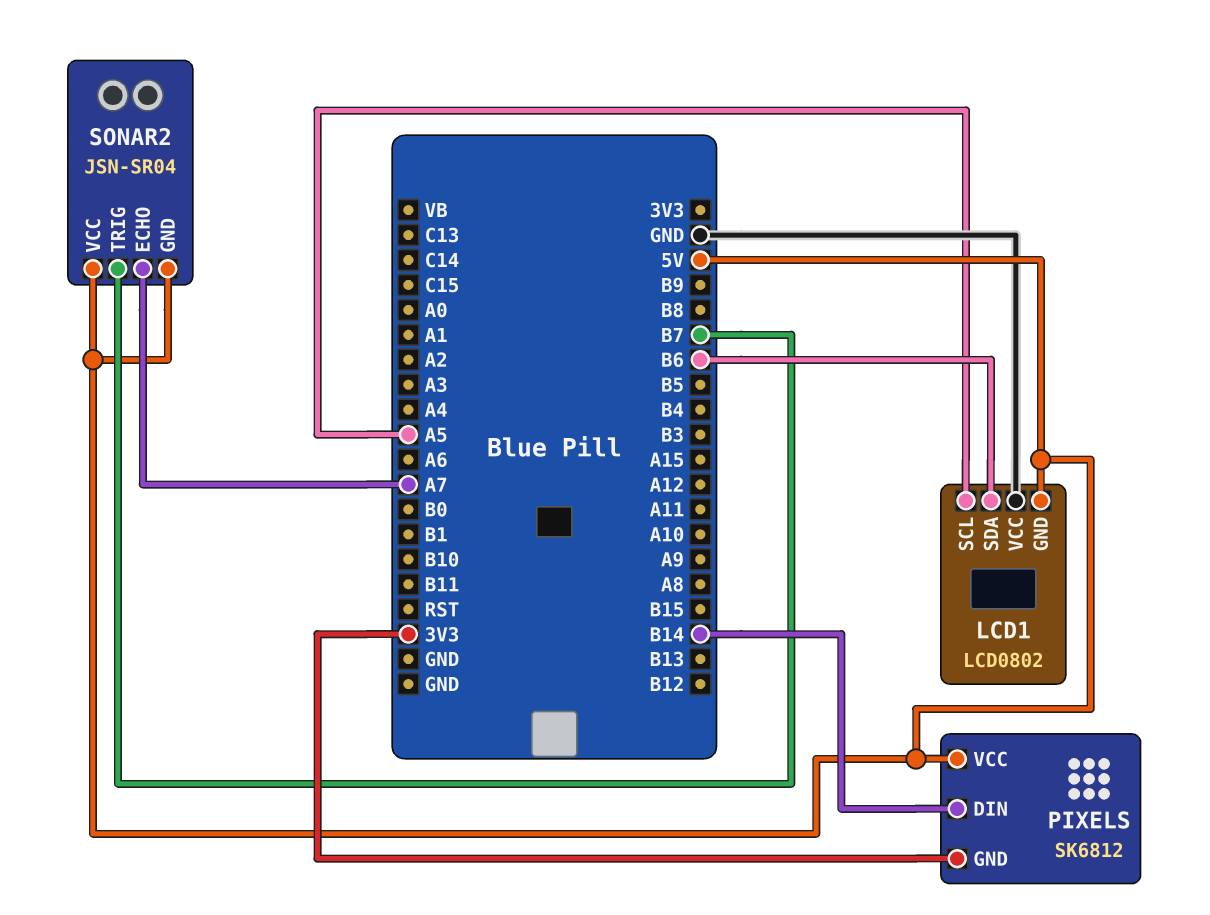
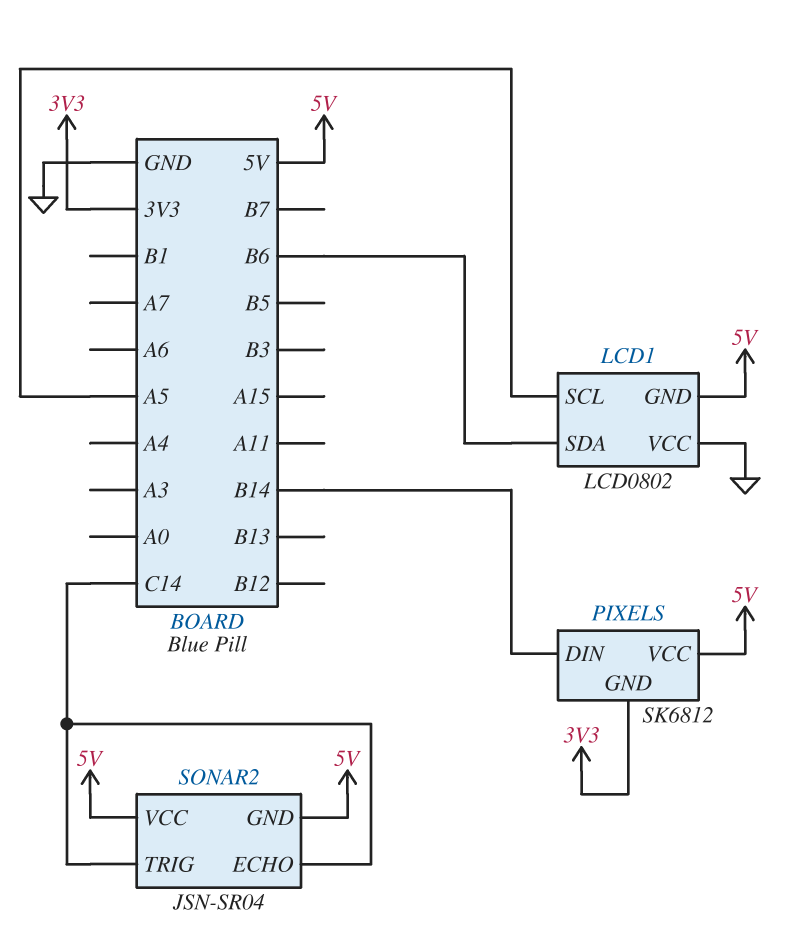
SONAR2 pin ECHO: A7 -> C14
SONAR2 pin TRIG: B7 -> C14

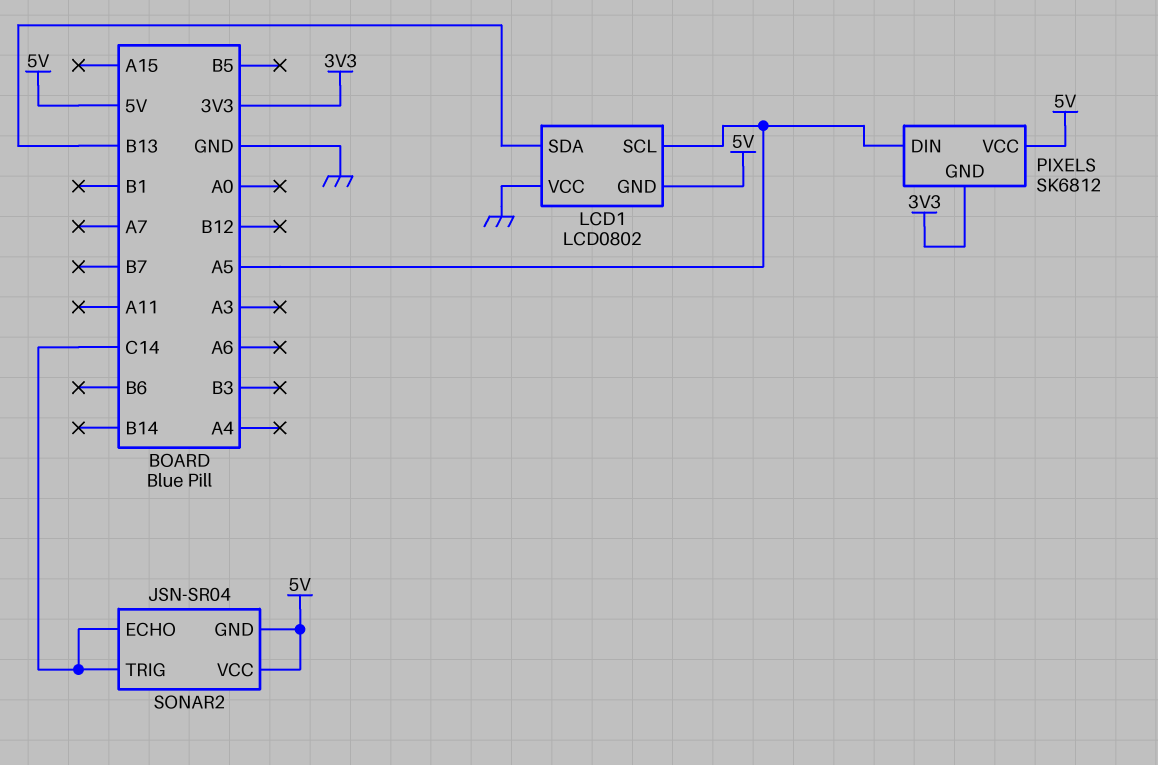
LCD1 pin SDA: B6 -> B13
PIXELS pin DIN: B14 -> A5

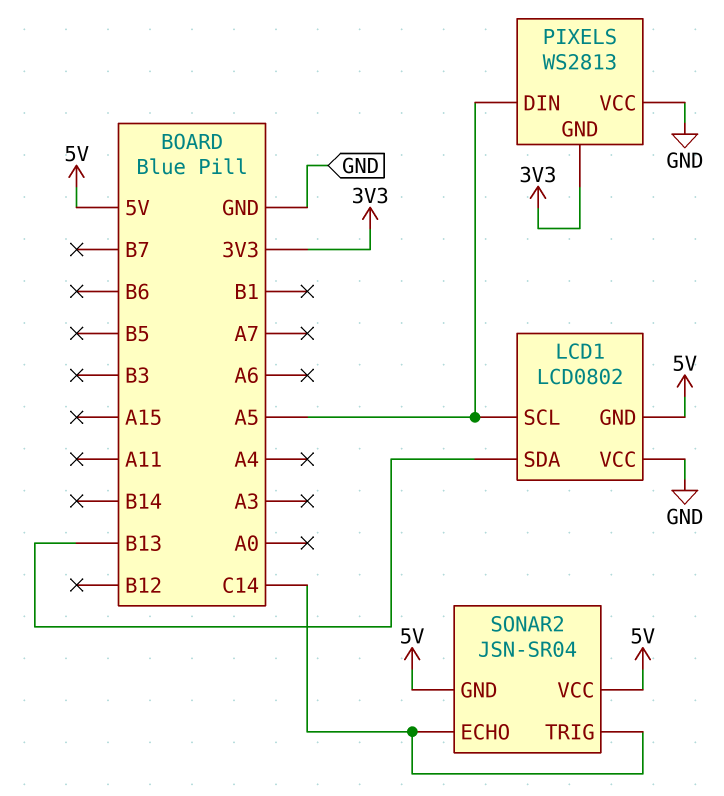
PIXELS: SK6812 -> WS2813
PIXELS pin VCC: 5V -> GND

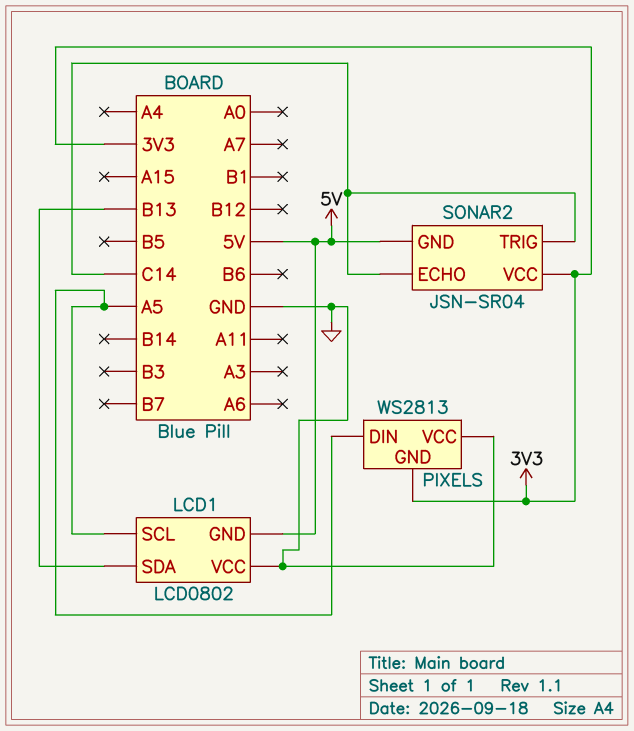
SONAR2 pin VCC: 5V -> 3V3

